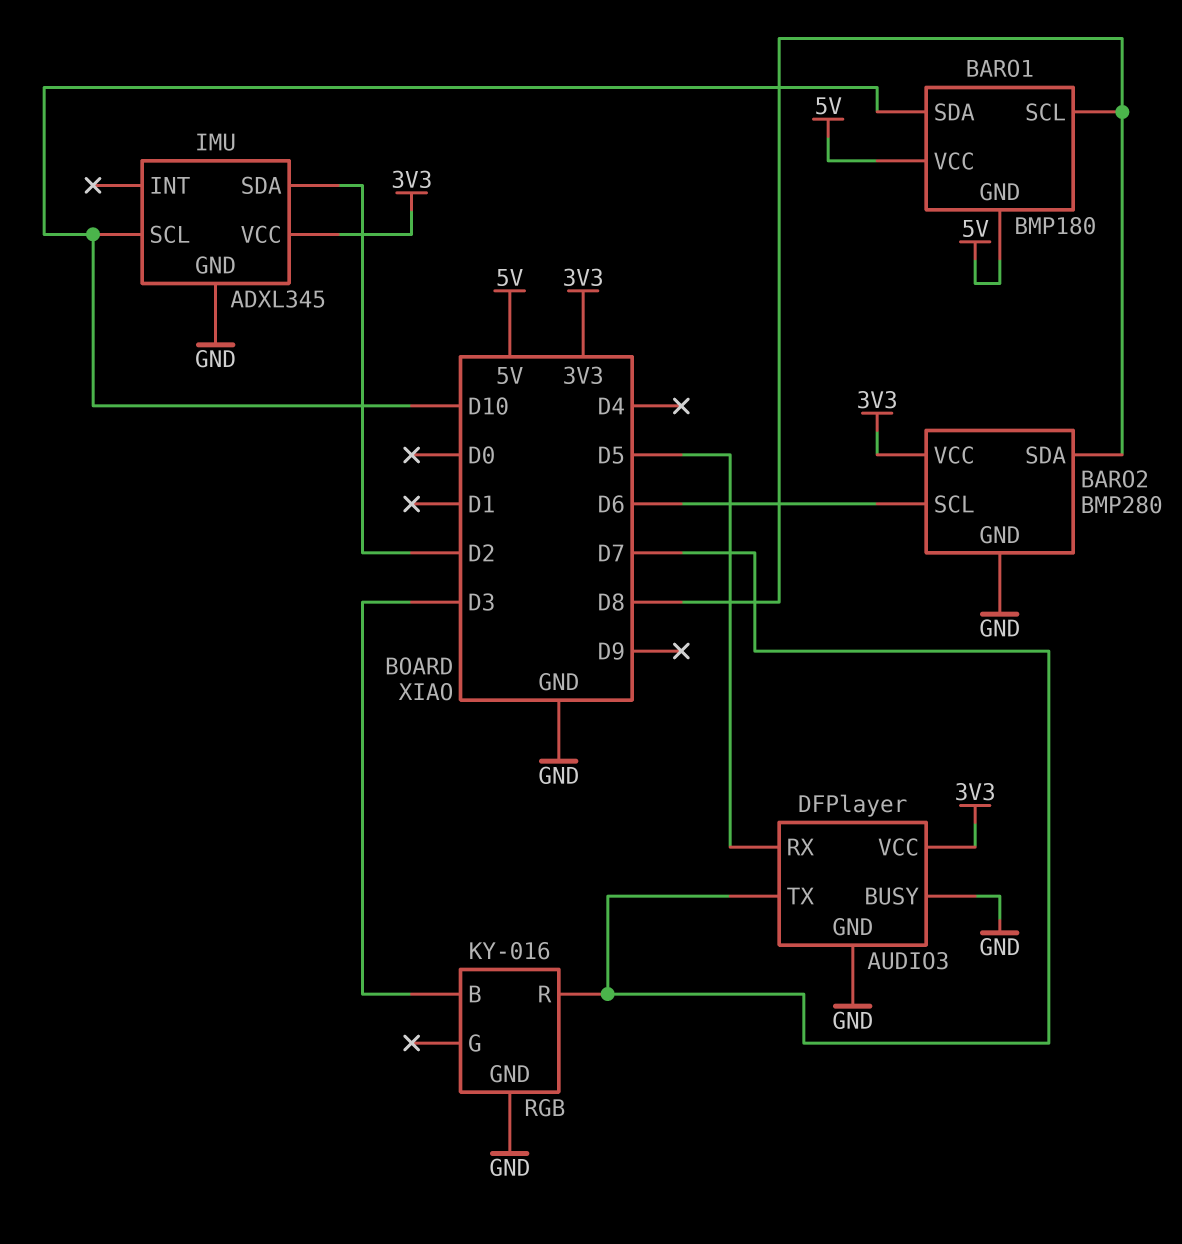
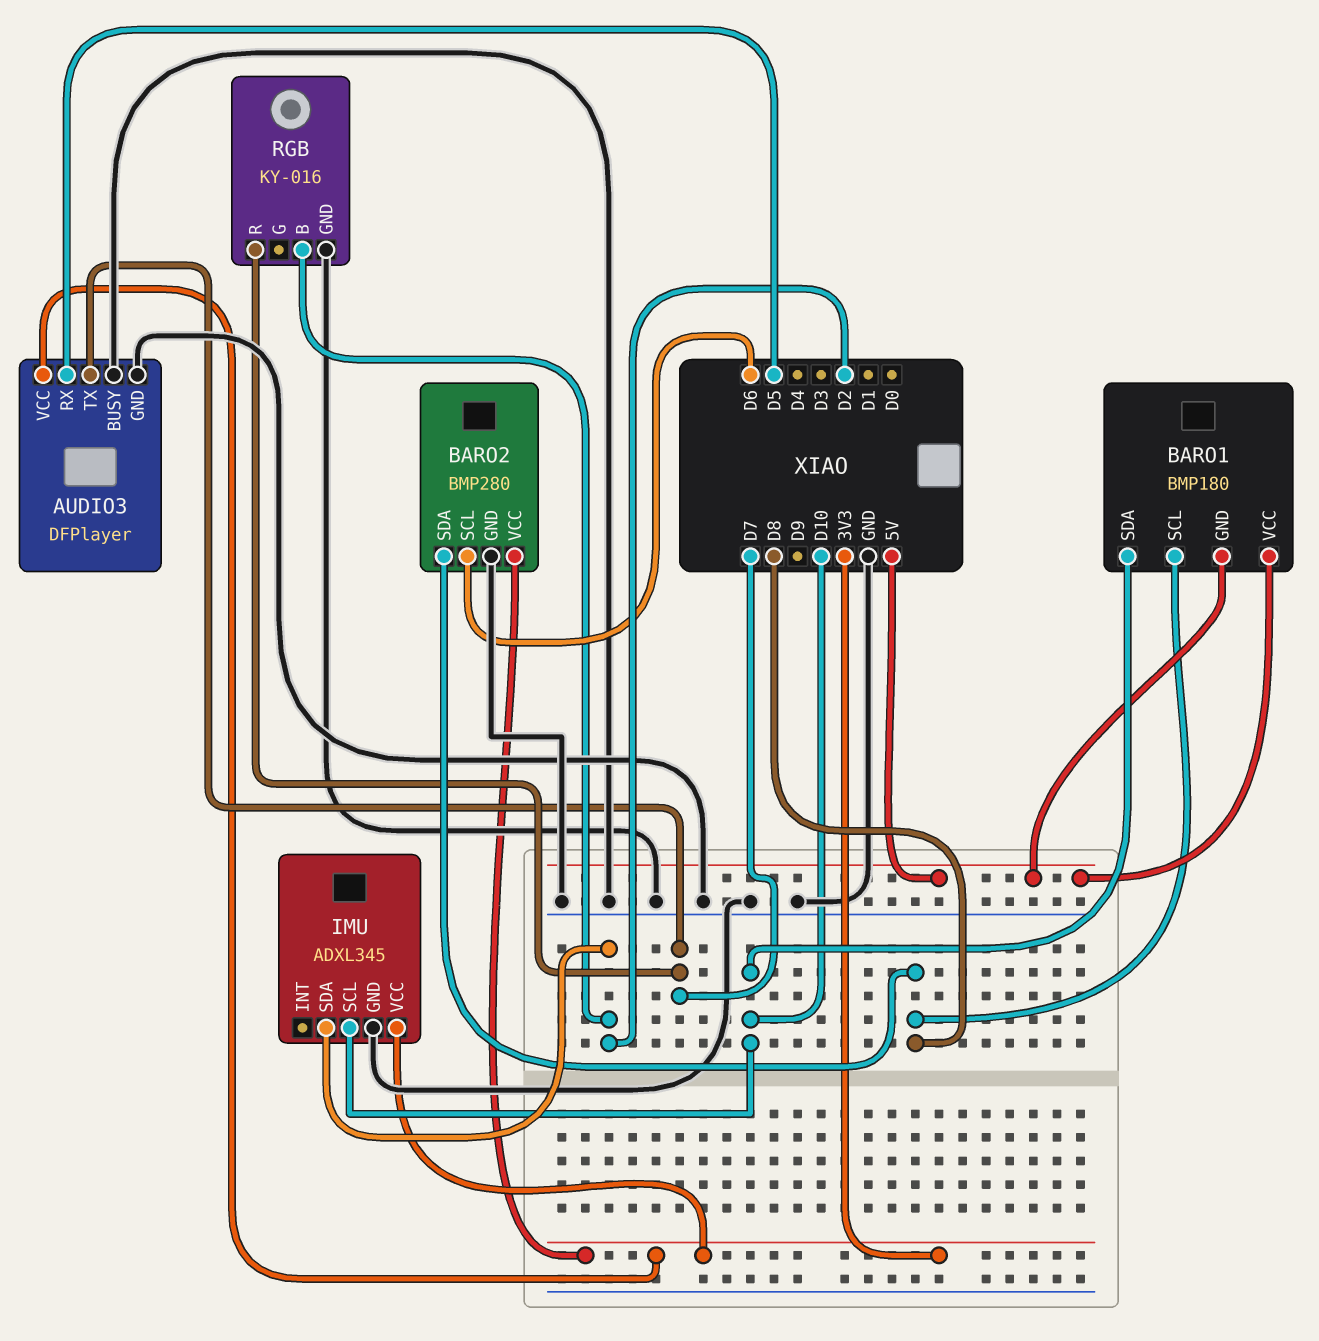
RGB pin B: D3 -> D2

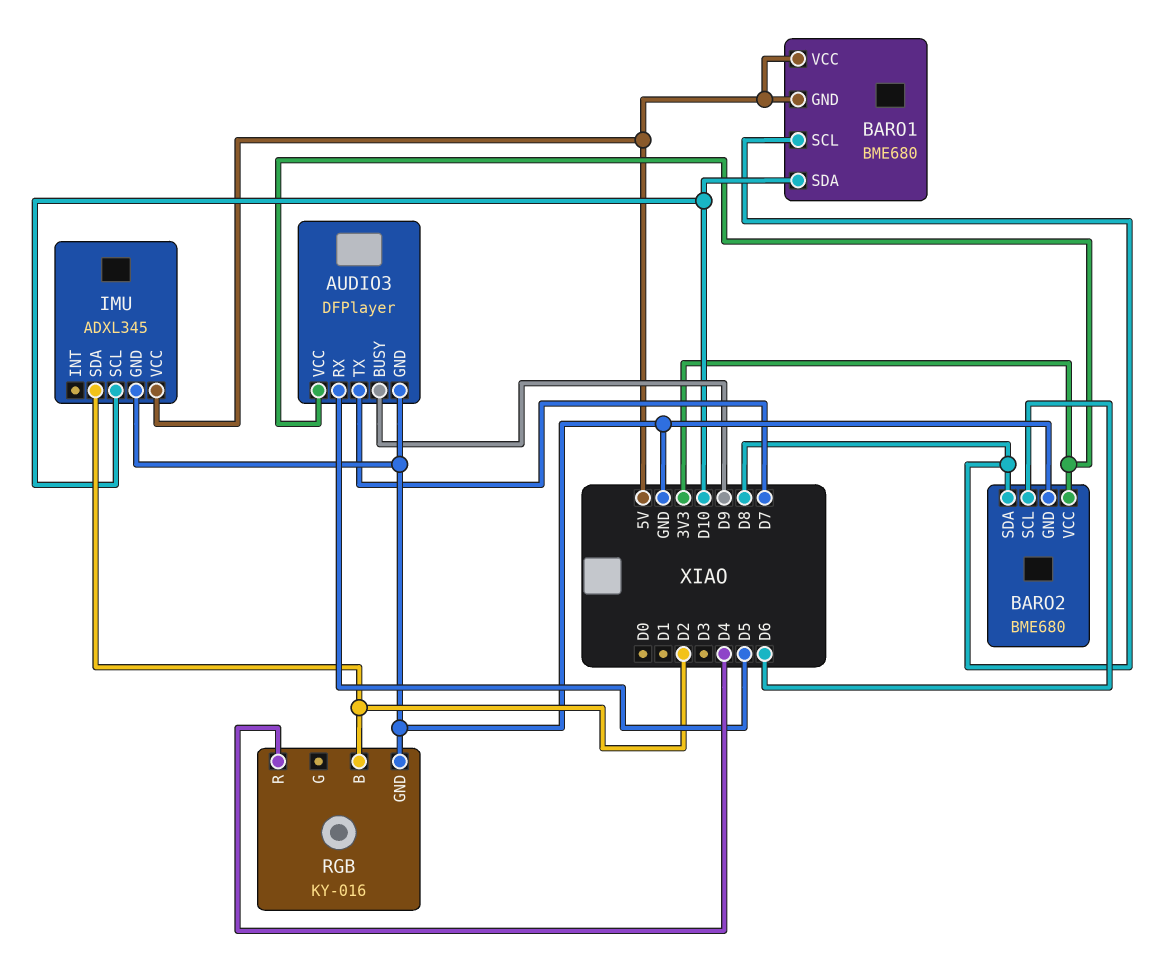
AUDIO3 pin BUSY: GND -> D9
BARO1: BMP180 -> BME680
BARO2: BMP280 -> BME680
IMU pin VCC: 3V3 -> 5V
RGB pin R: D7 -> D4

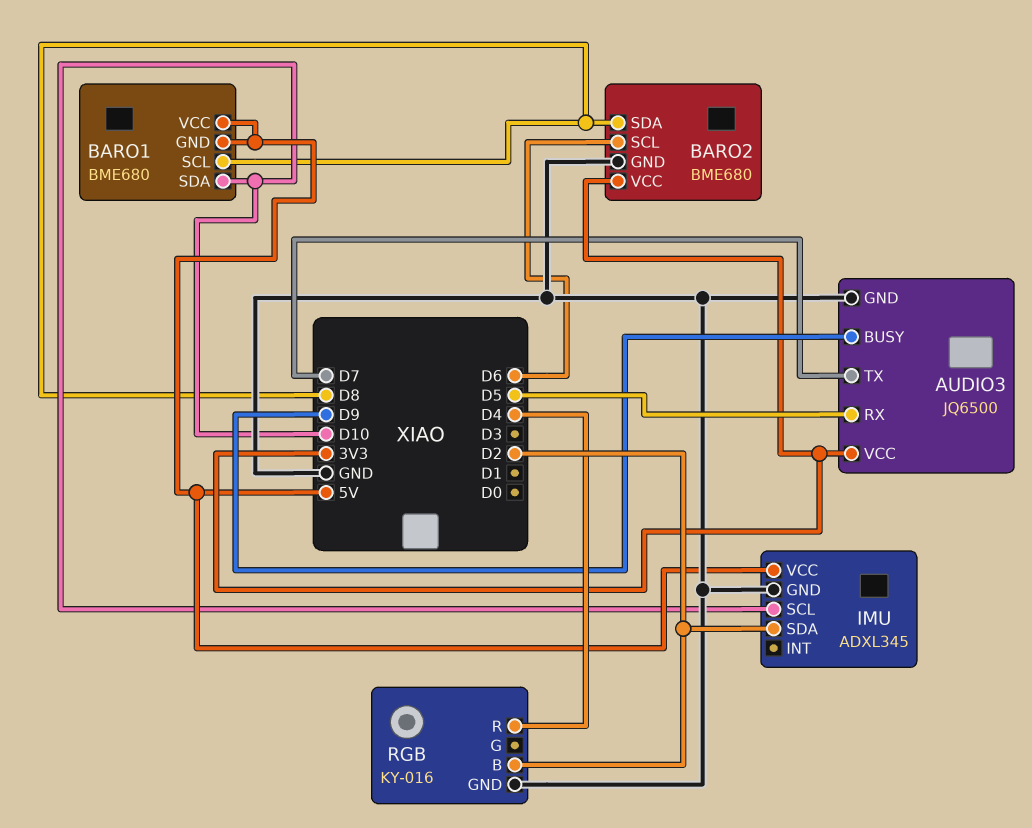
AUDIO3: DFPlayer -> JQ6500

